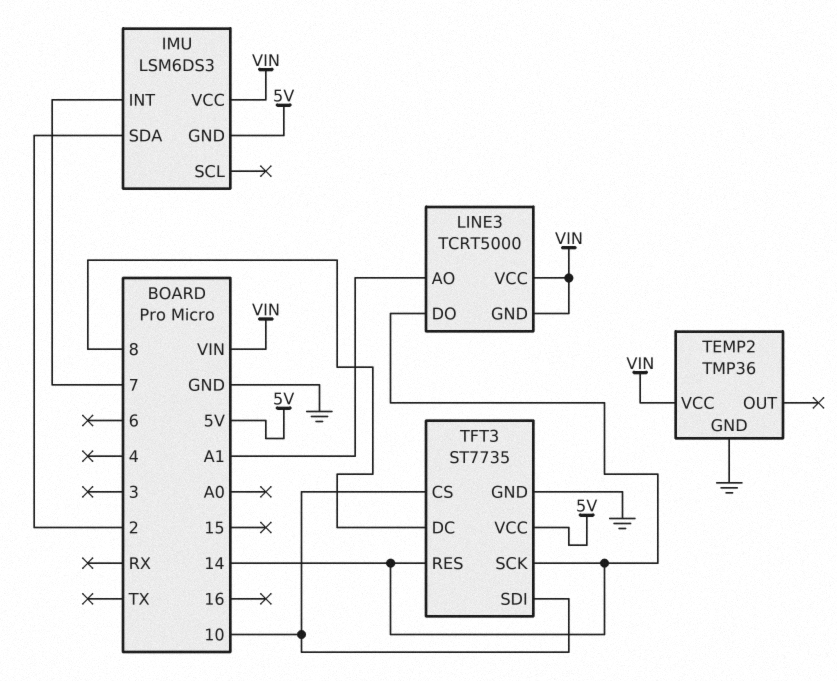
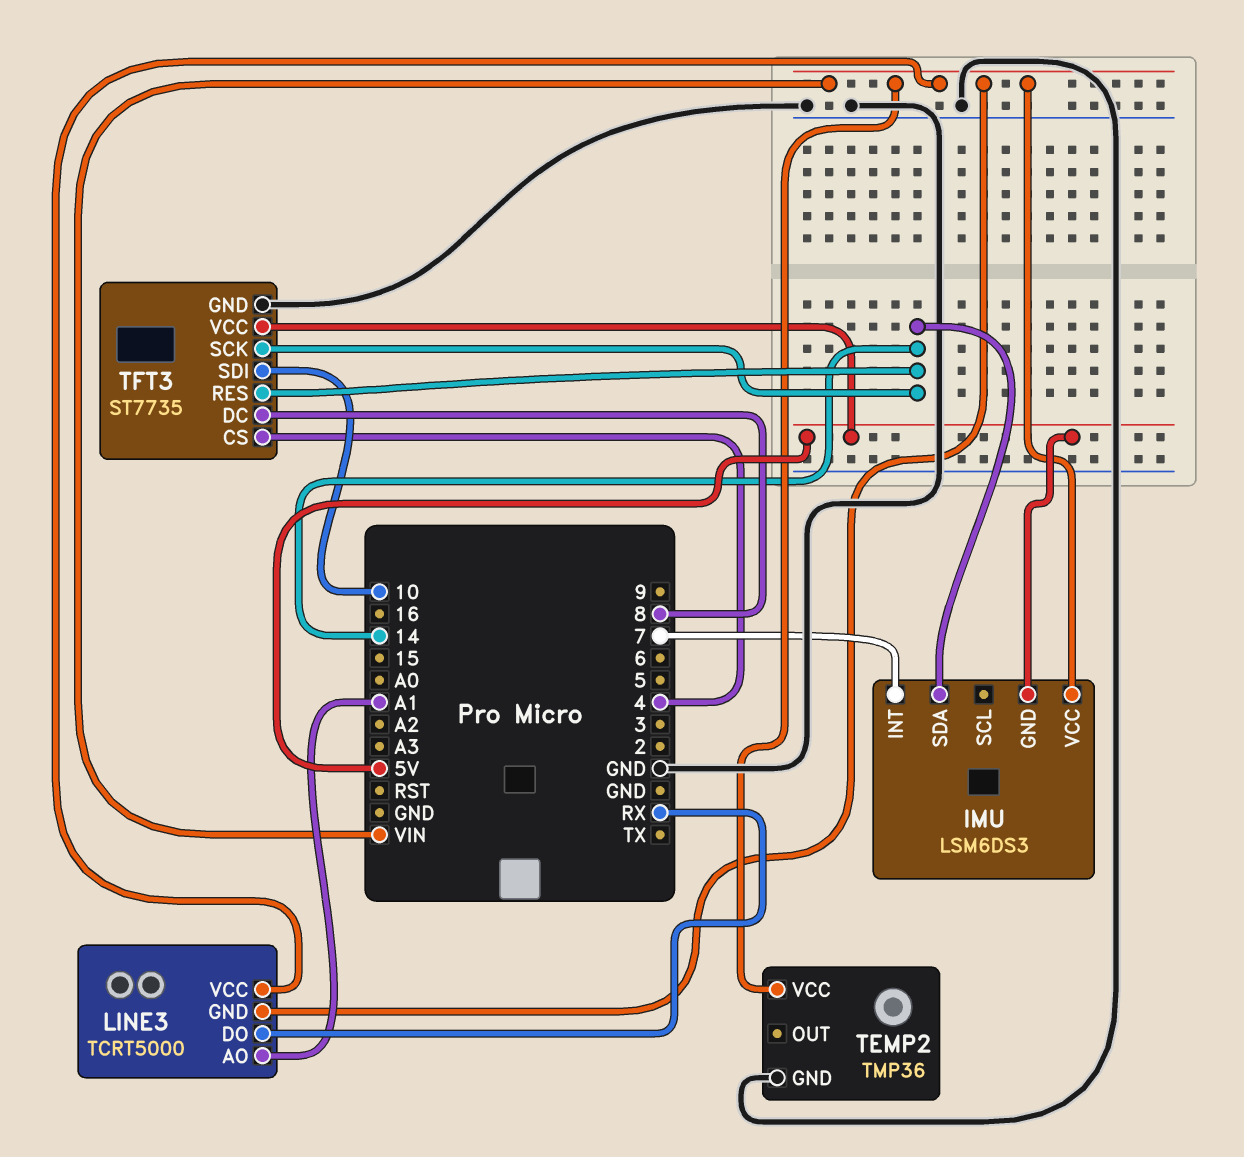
IMU pin SDA: 2 -> 14
LINE3 pin DO: 14 -> RX
TFT3 pin CS: 10 -> 4

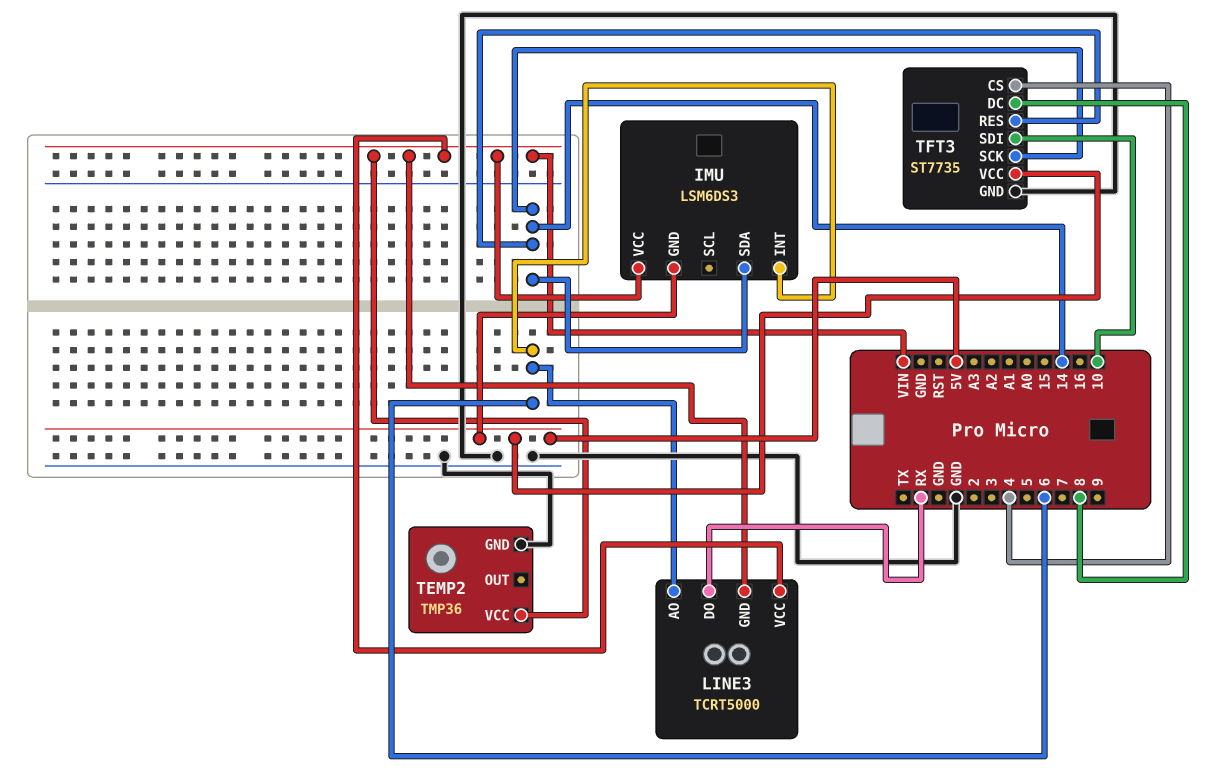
IMU pin INT: 7 -> 6
LINE3 pin AO: A1 -> 6

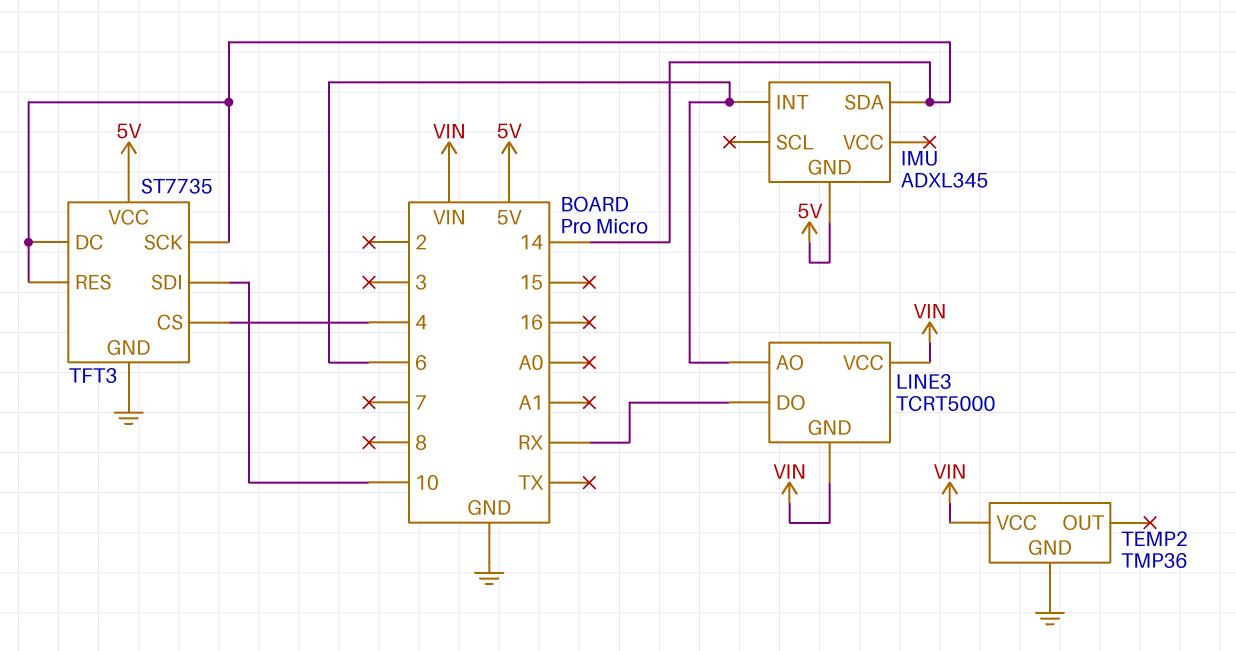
IMU: LSM6DS3 -> ADXL345
IMU pin VCC: VIN -> none
TFT3 pin DC: 8 -> 14

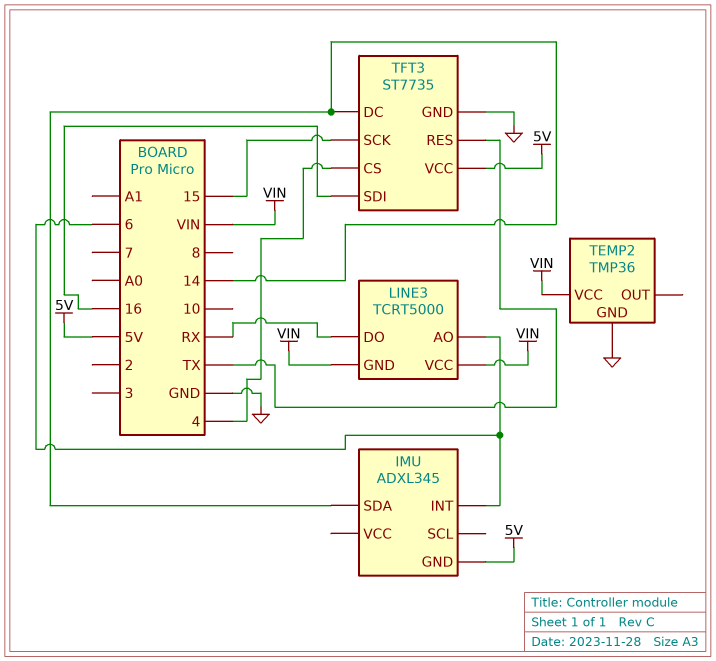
TFT3 pin RES: 14 -> TX
TFT3 pin SCK: 14 -> 15
TFT3 pin SDI: 10 -> 16

